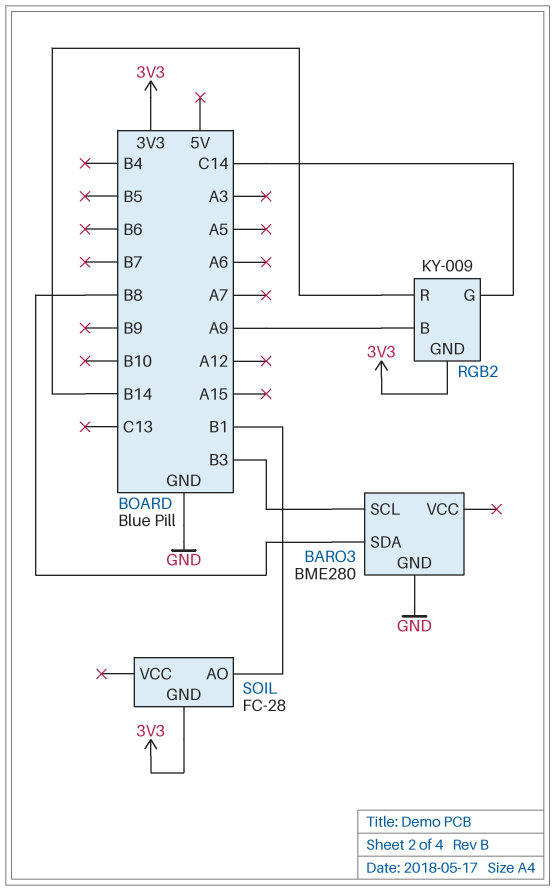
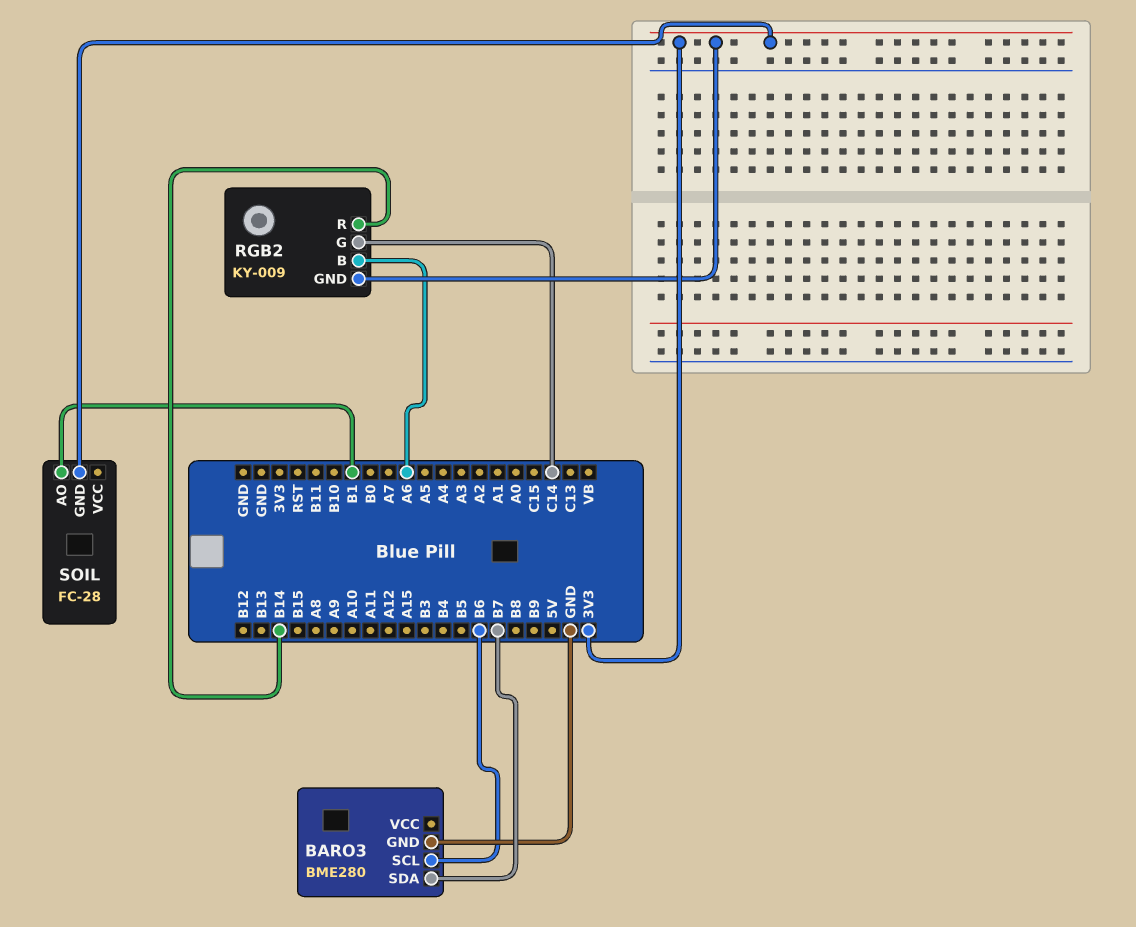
BARO3 pin SCL: B3 -> B6
BARO3 pin SDA: B8 -> B7
RGB2 pin B: A9 -> A6

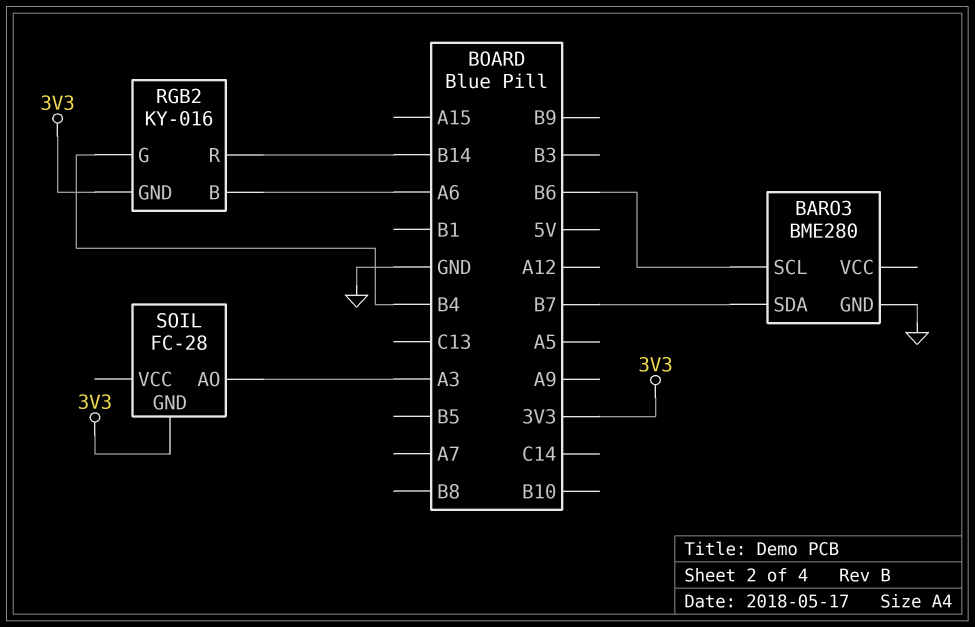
RGB2: KY-009 -> KY-016
RGB2 pin G: C14 -> B4
SOIL pin AO: B1 -> A3

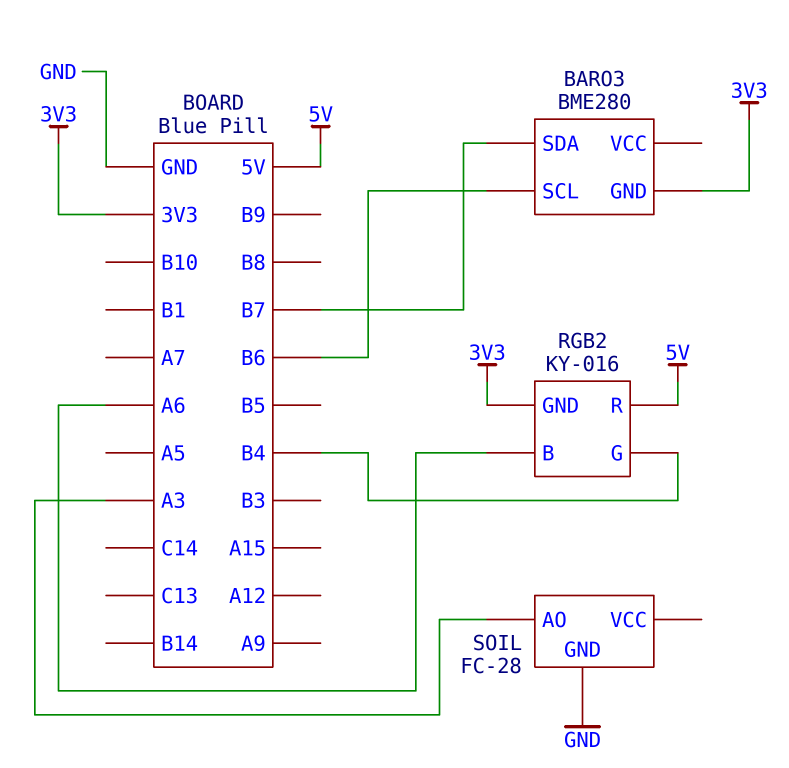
BARO3 pin GND: GND -> 3V3
RGB2 pin R: B14 -> 5V
SOIL pin GND: 3V3 -> GND

